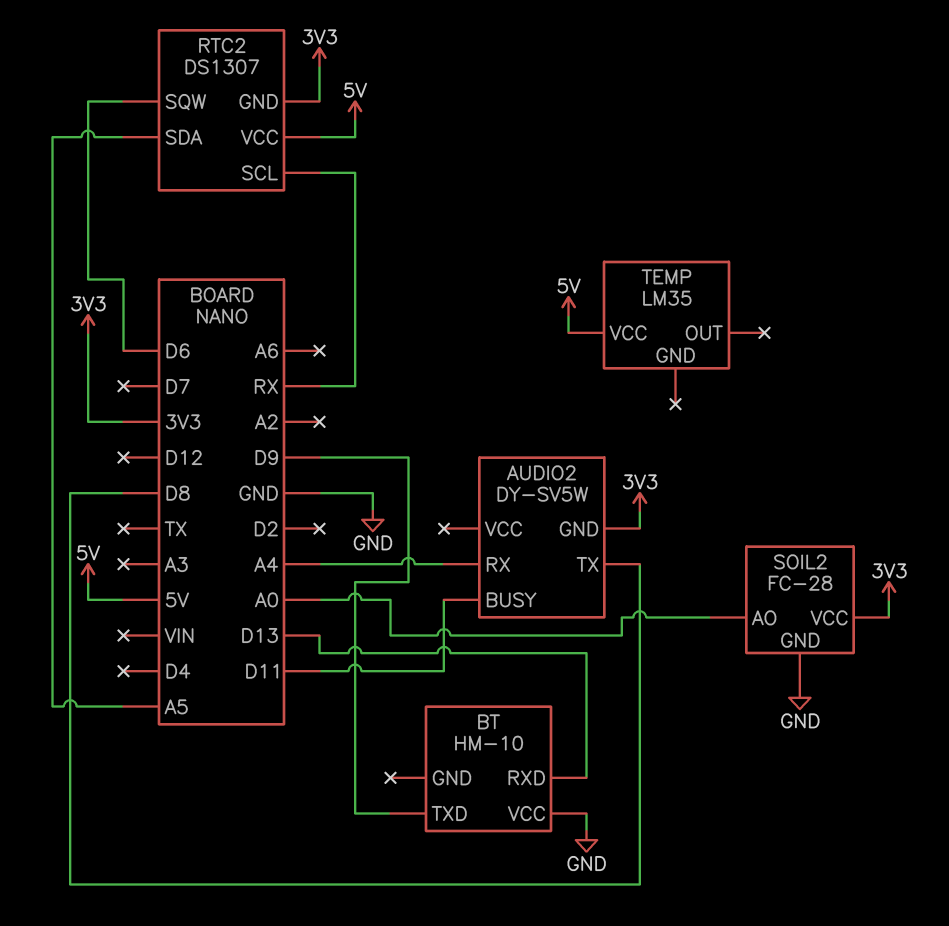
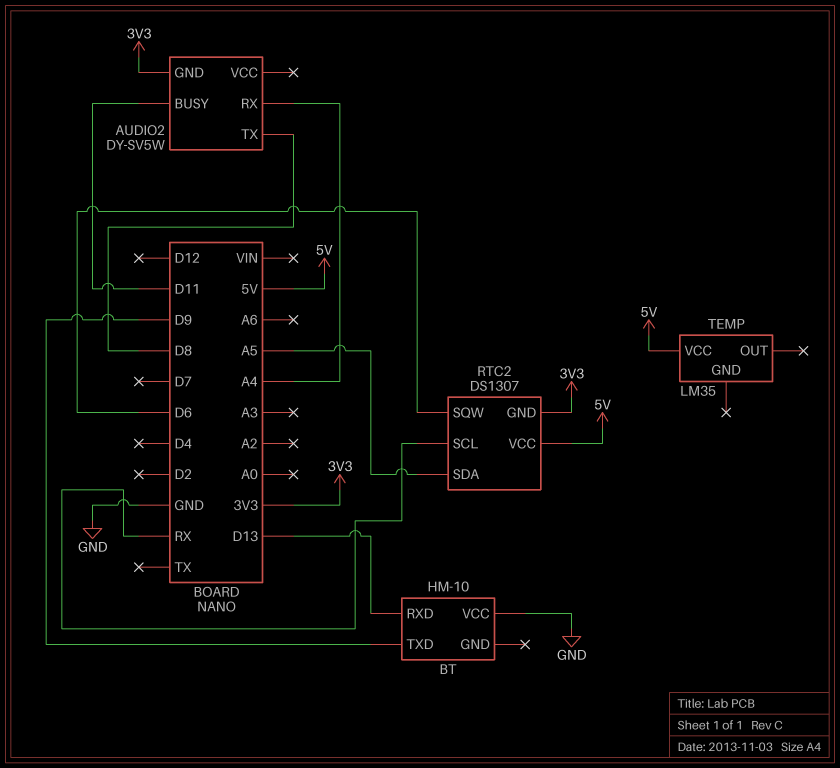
SOIL2: FC-28 -> none
SOIL2 pin AO: A0 -> none
SOIL2 pin GND: GND -> none
SOIL2 pin VCC: 3V3 -> none

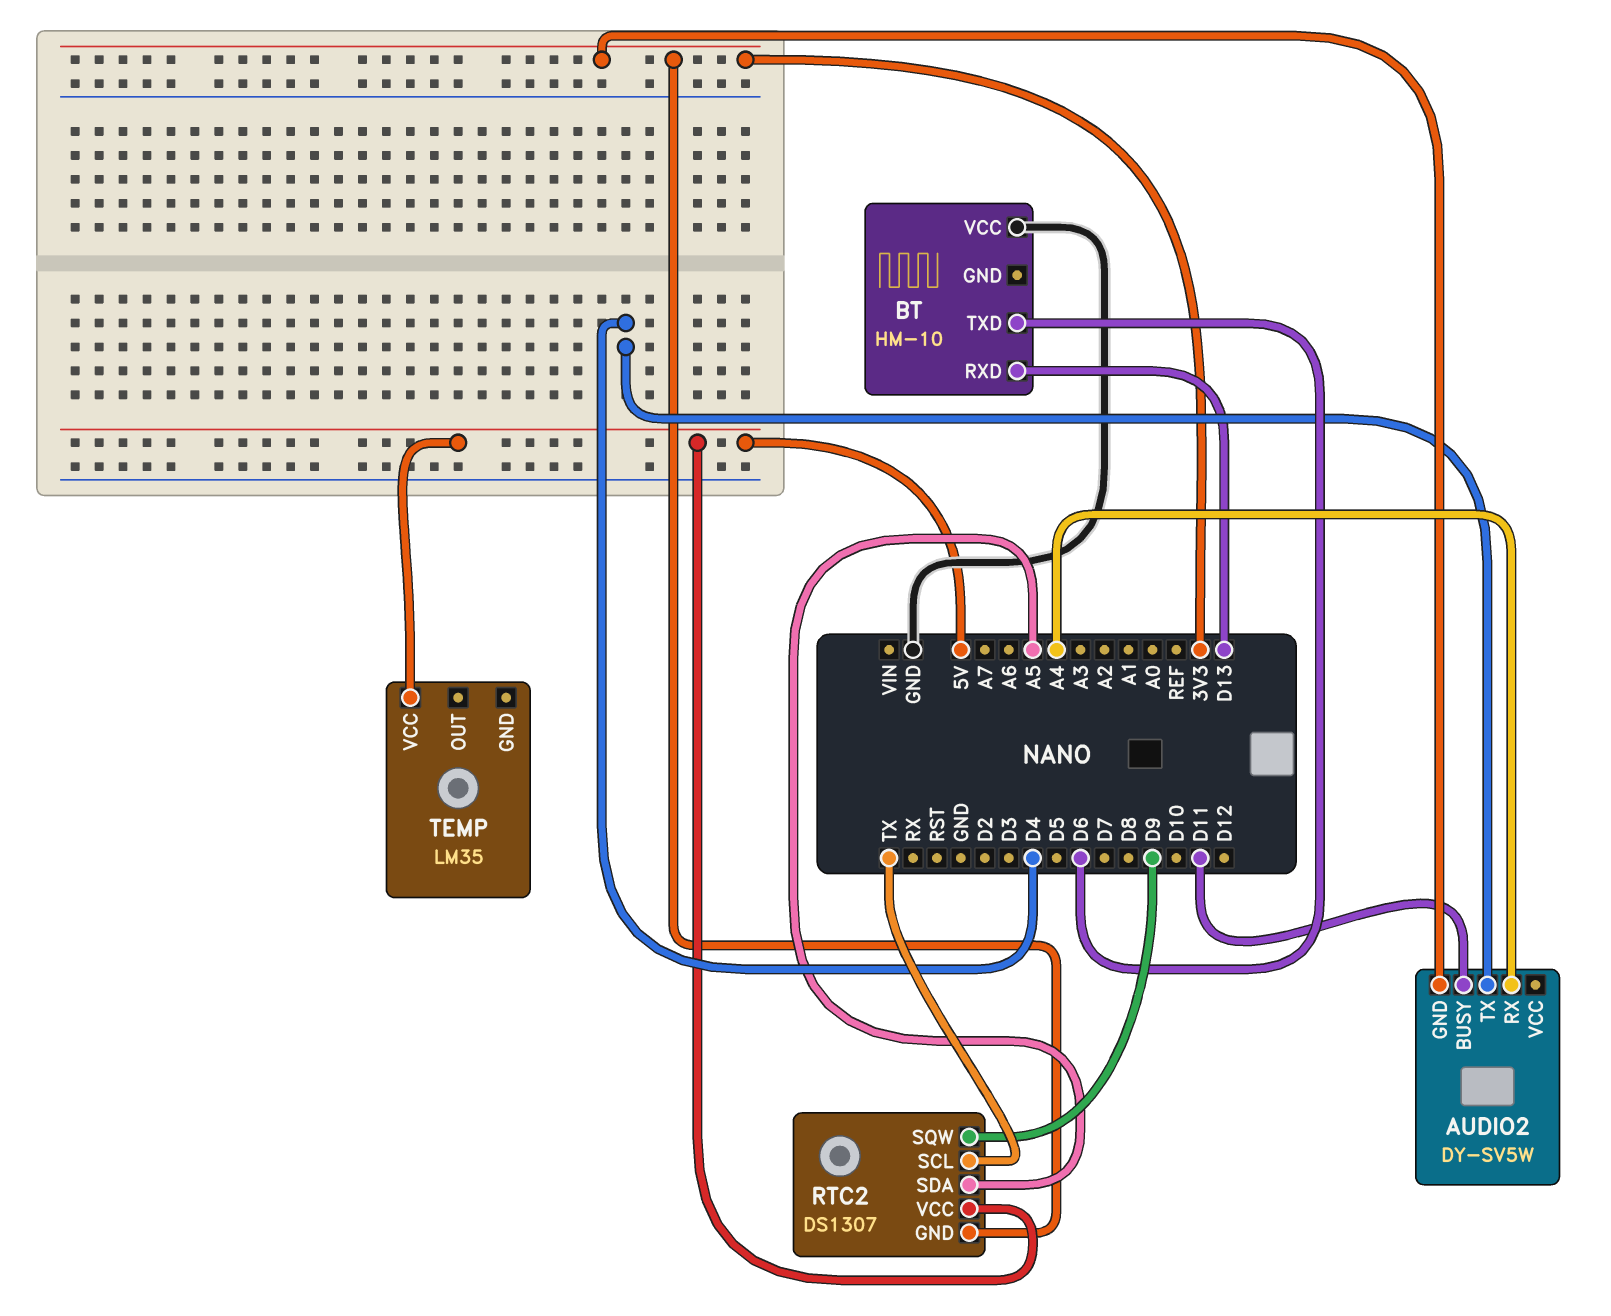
AUDIO2 pin TX: D8 -> D4
BT pin TXD: D9 -> D6
RTC2 pin SCL: RX -> TX
RTC2 pin SQW: D6 -> D9

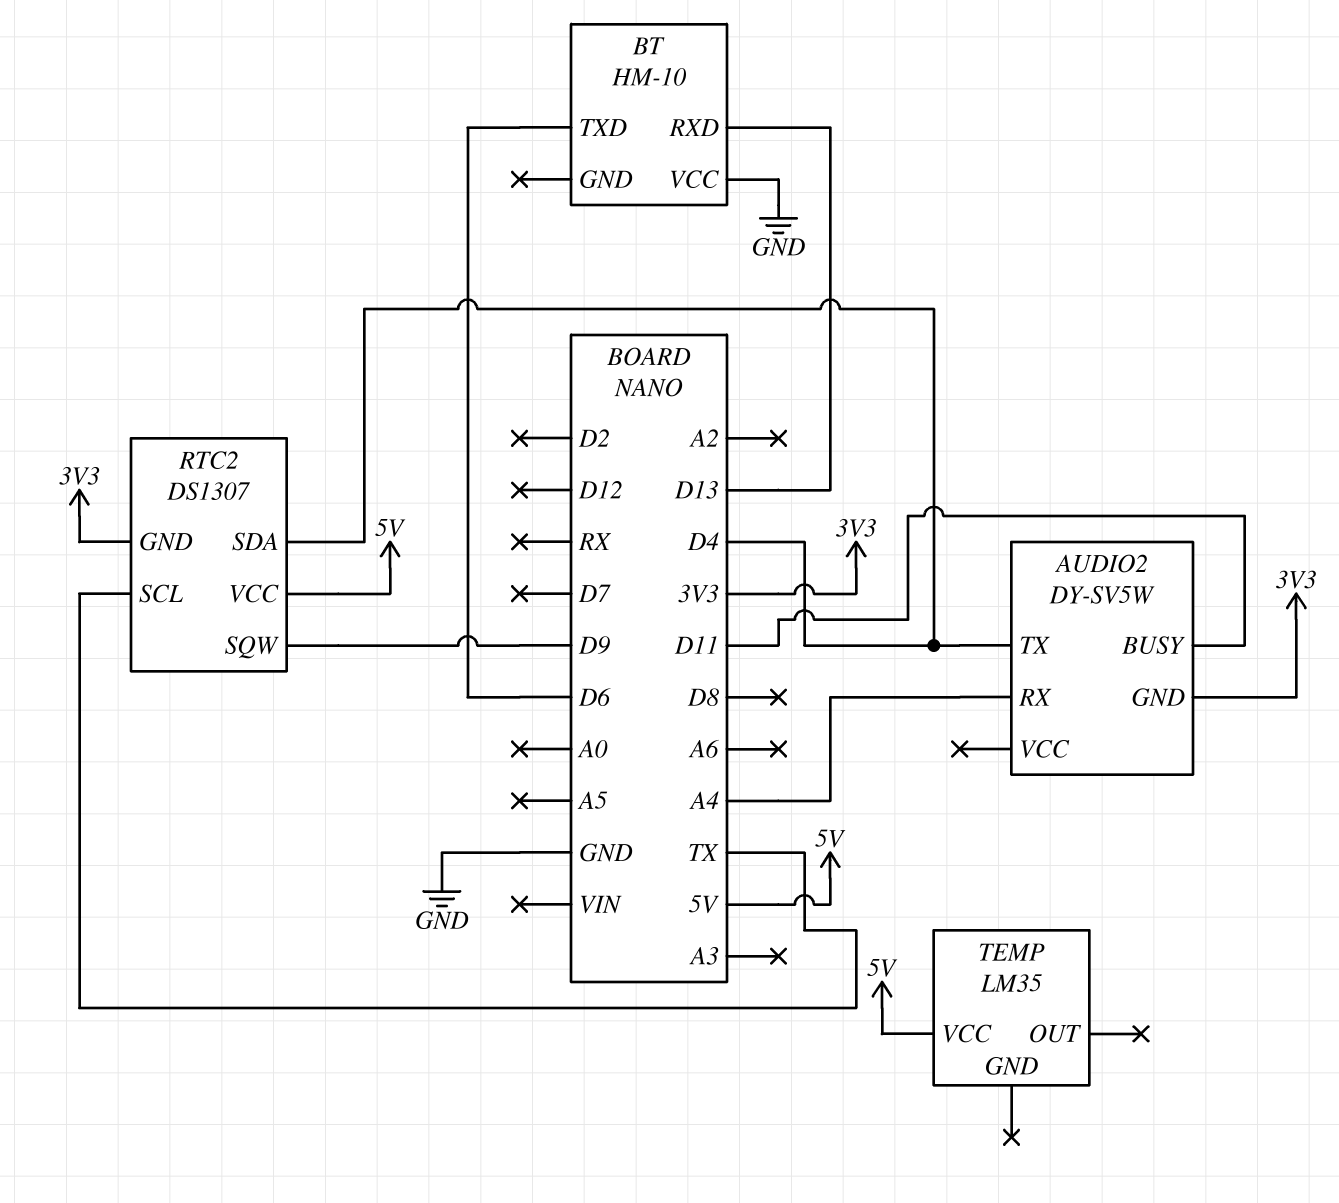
RTC2 pin SDA: A5 -> D4

